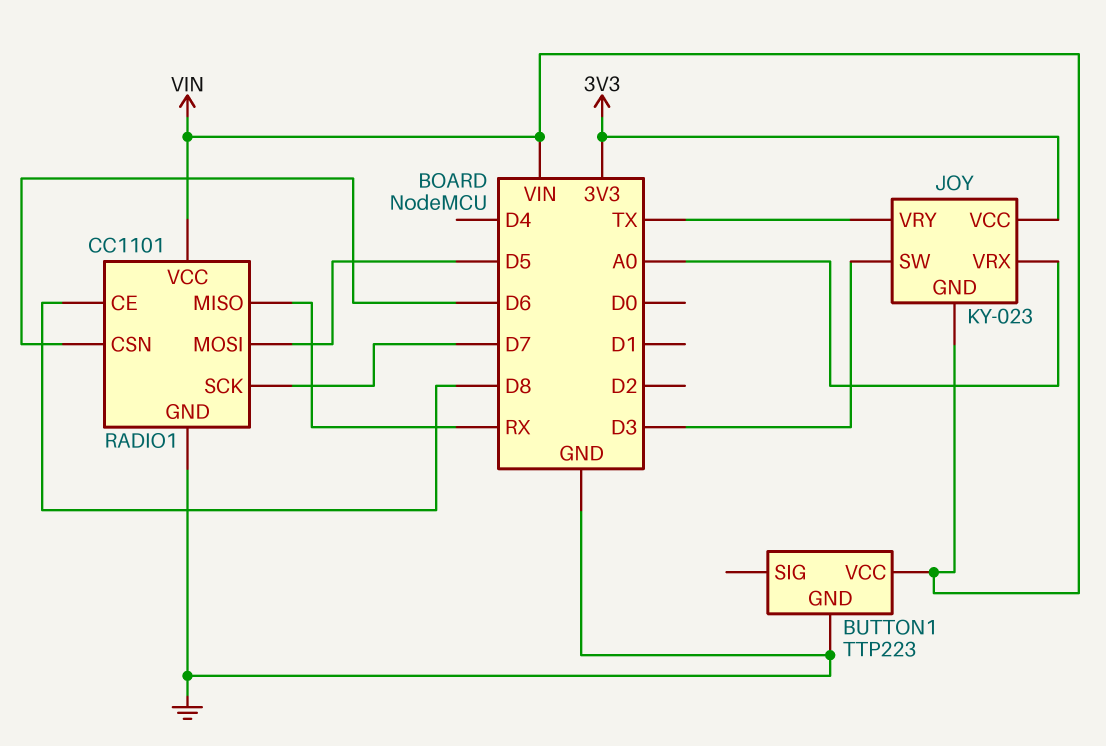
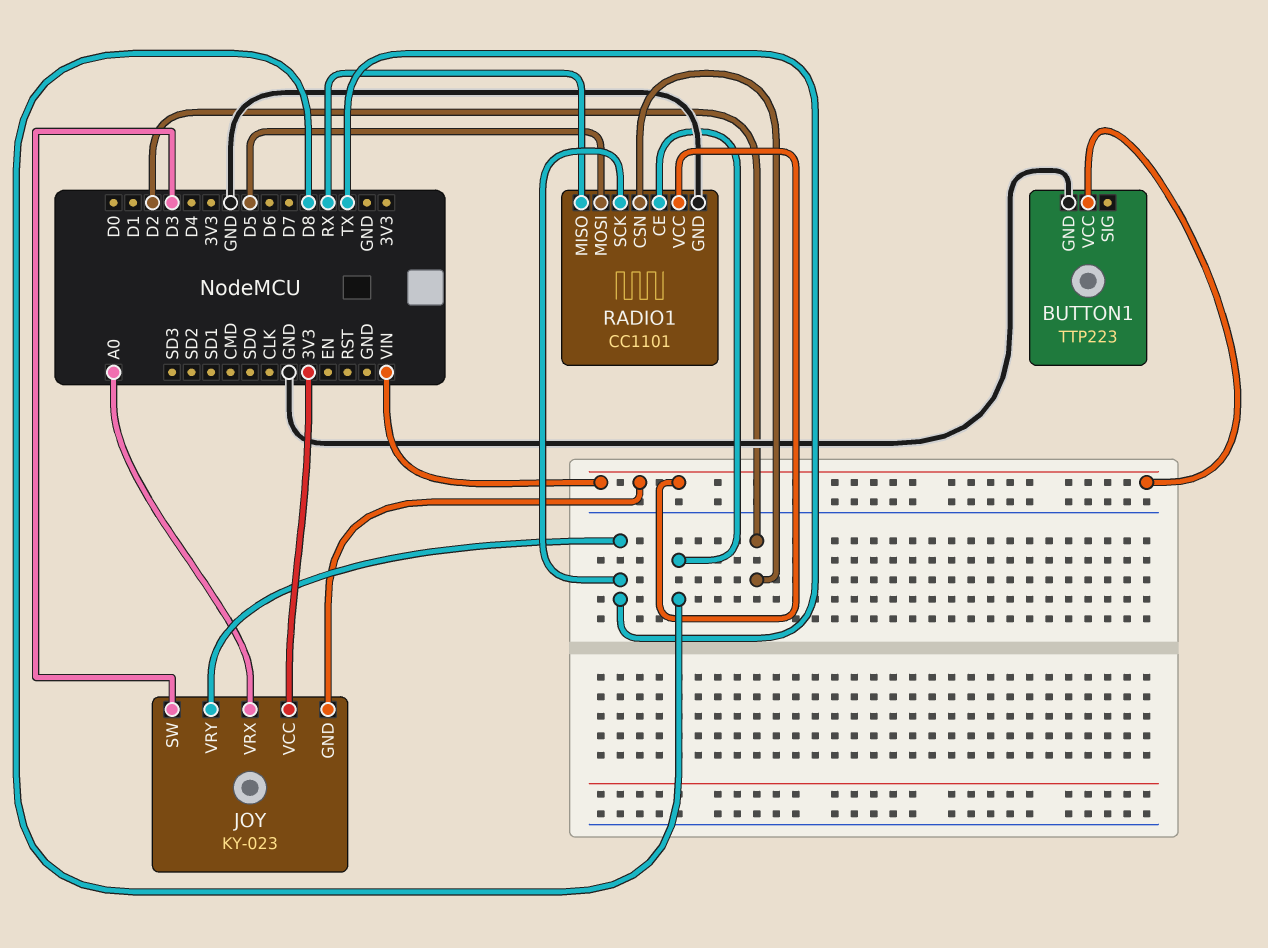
RADIO1 pin CSN: D6 -> D2
RADIO1 pin SCK: D7 -> TX

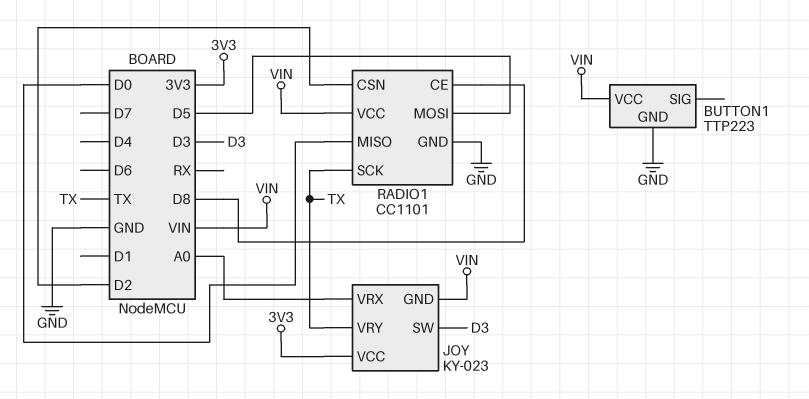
RADIO1 pin MISO: RX -> D0

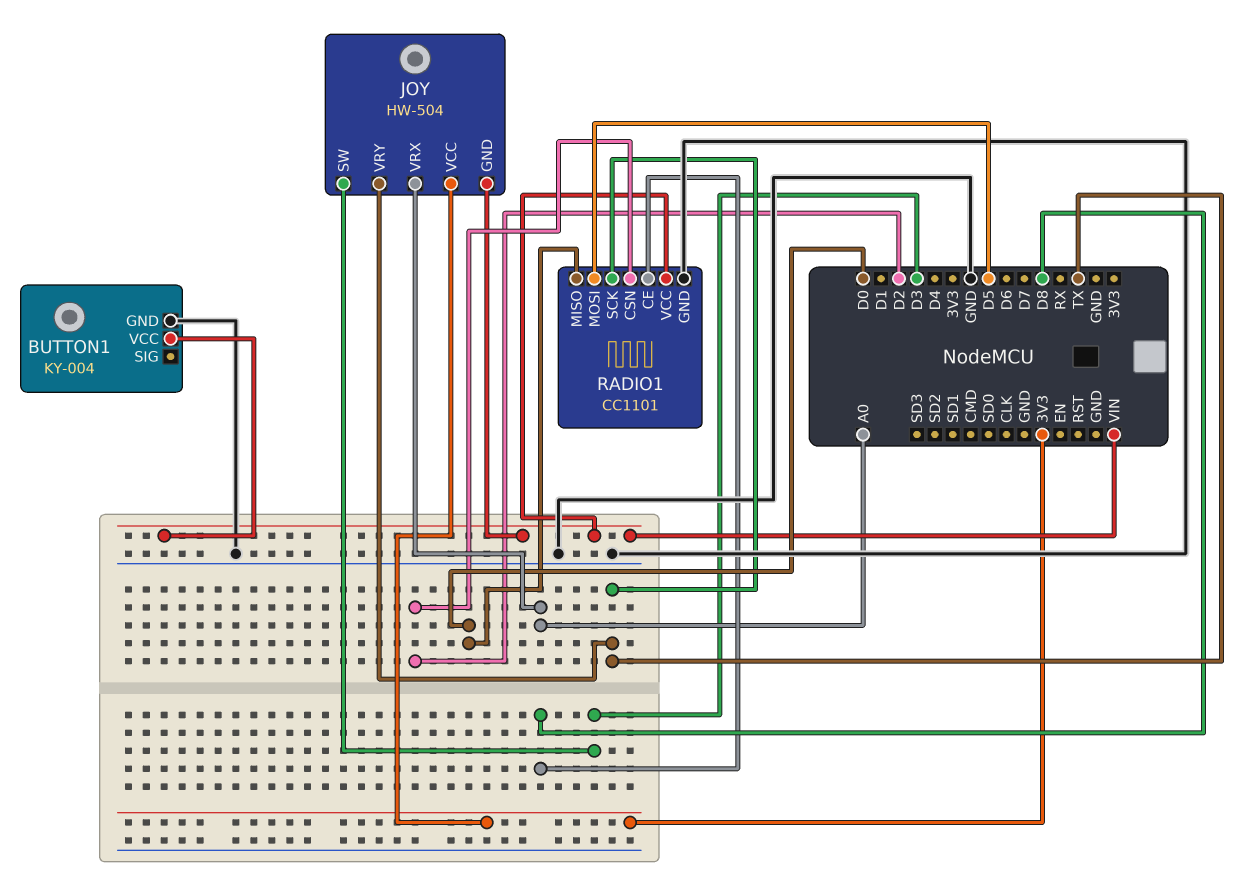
BUTTON1: TTP223 -> KY-004
JOY: KY-023 -> HW-504

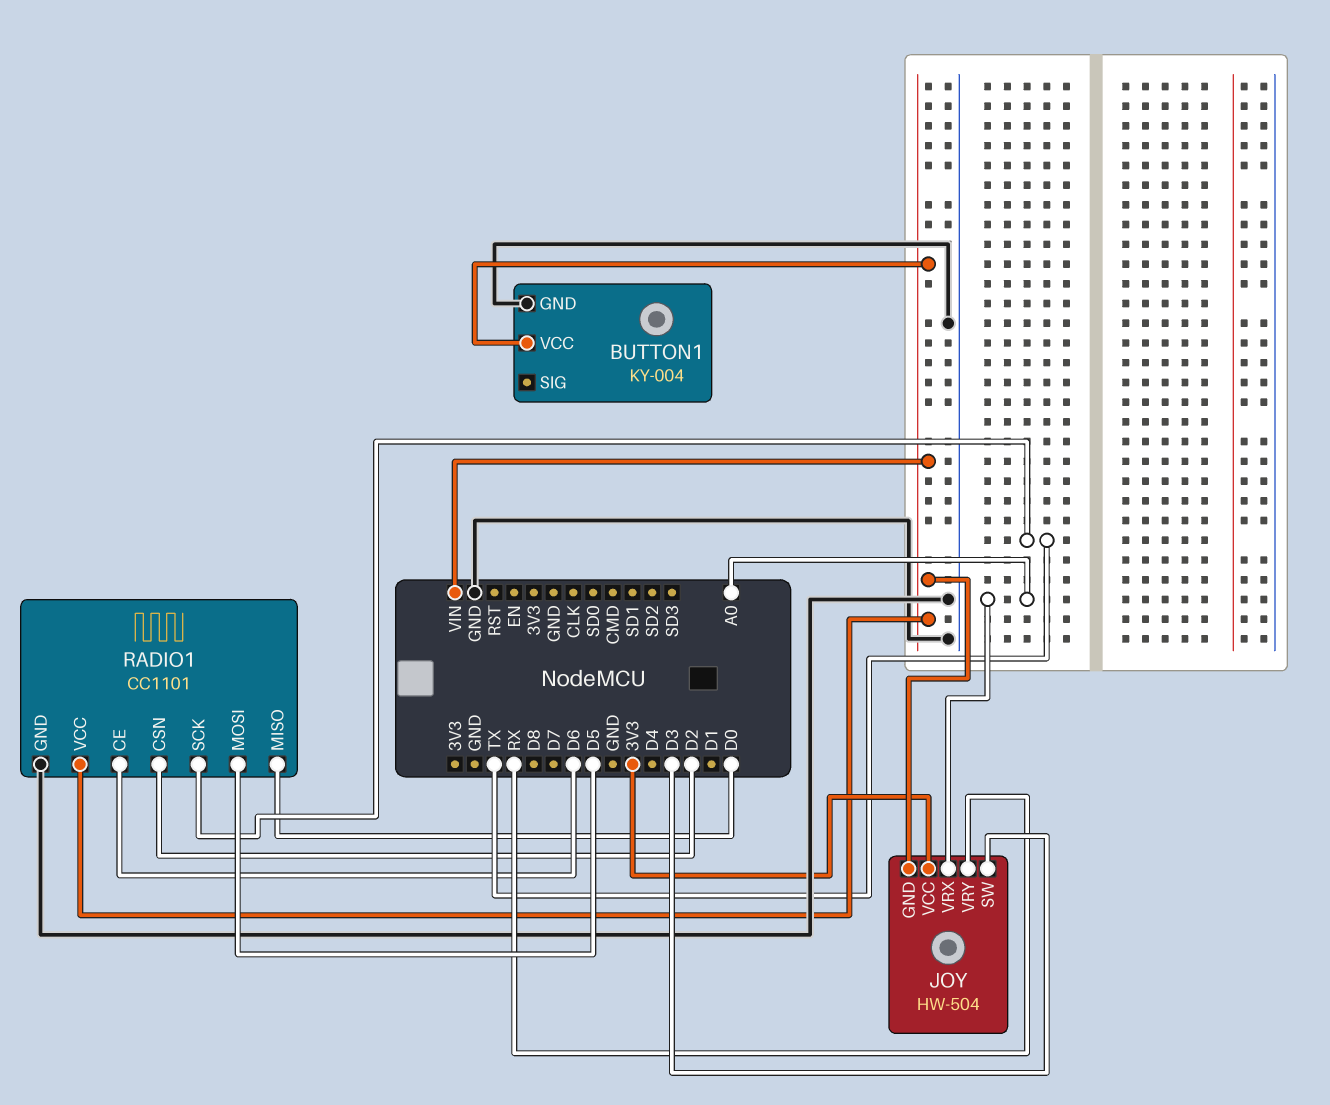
JOY pin VRY: TX -> RX
RADIO1 pin CE: D8 -> D6

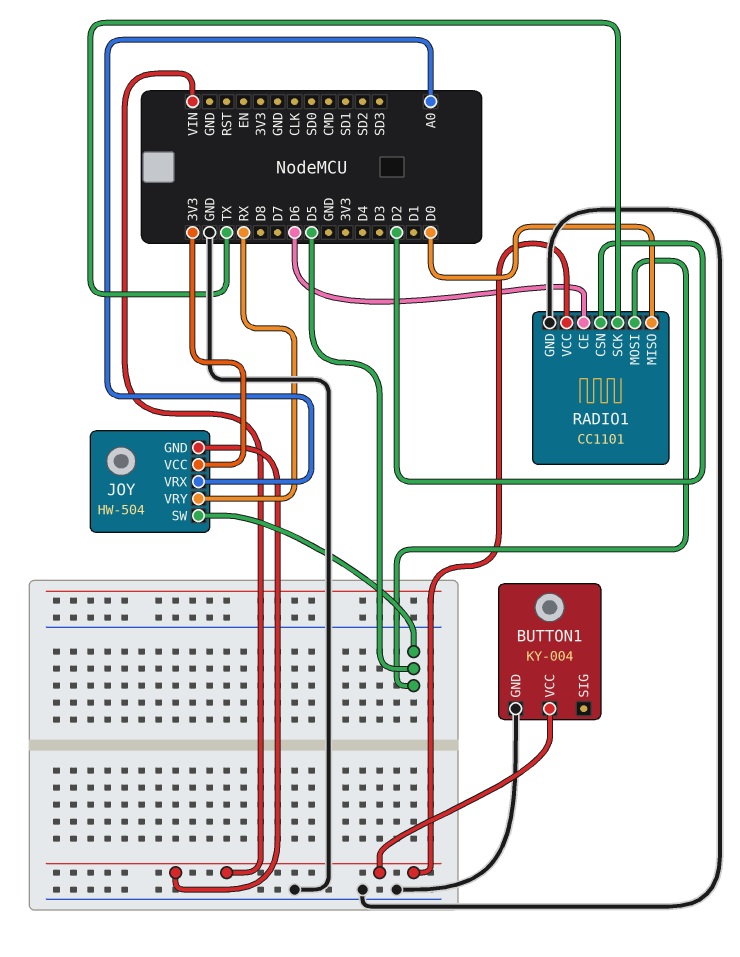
JOY pin SW: D3 -> D5

